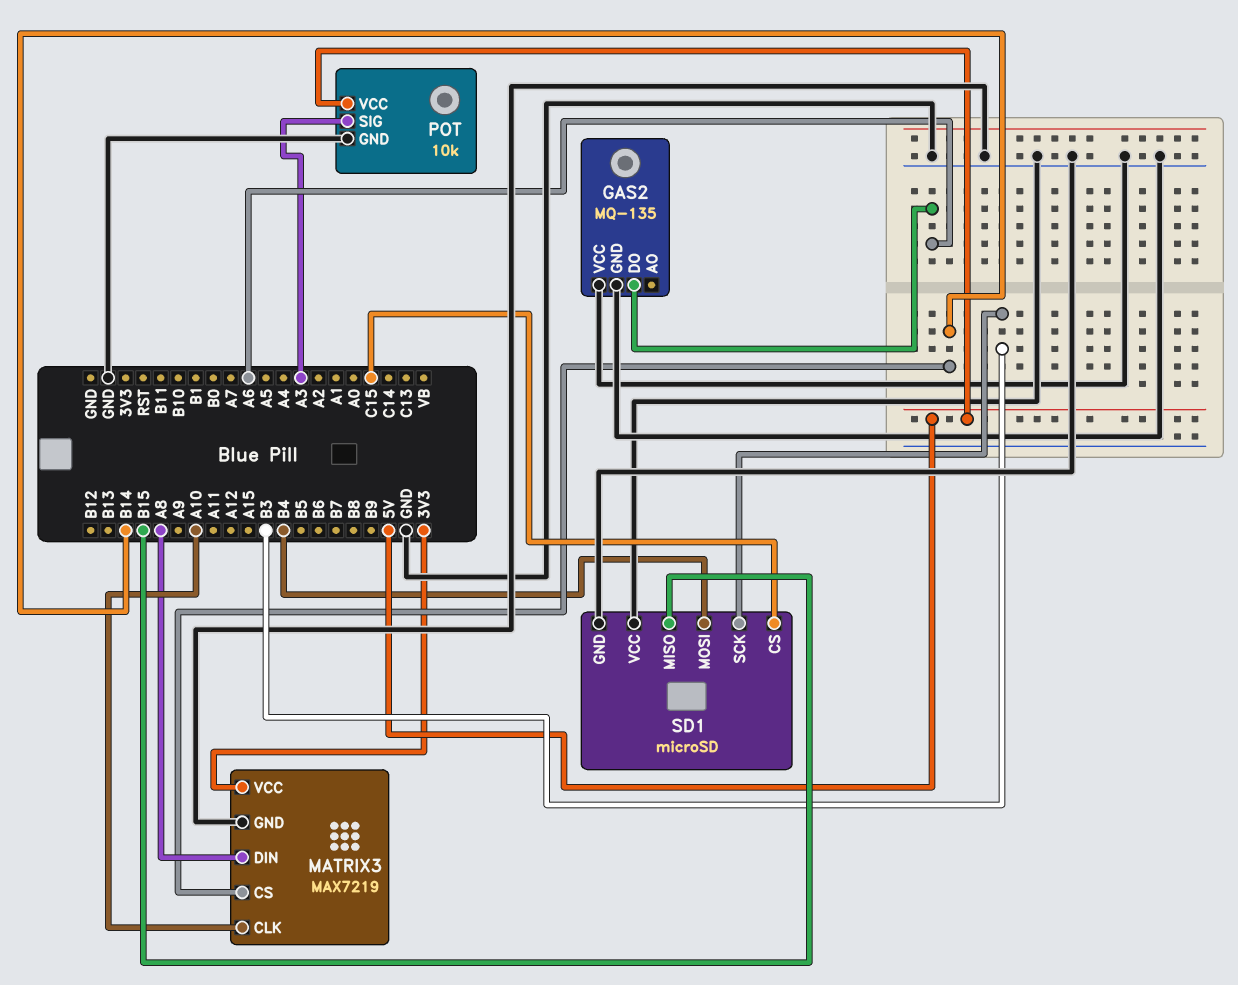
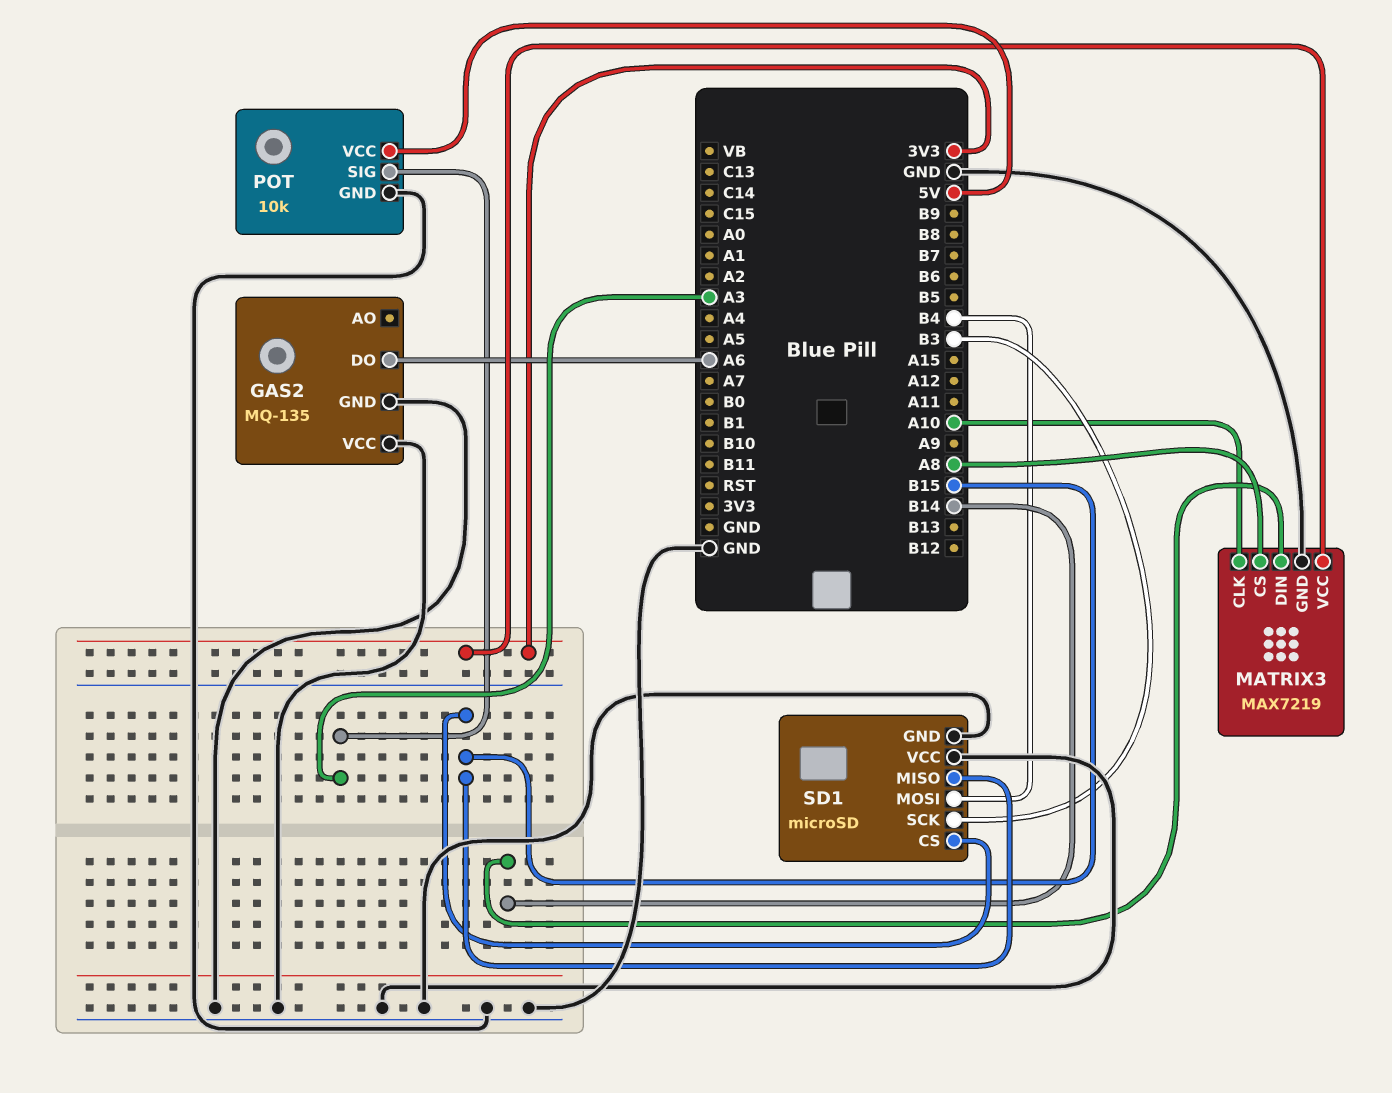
MATRIX3 pin CS: B14 -> A8
MATRIX3 pin DIN: A8 -> B14
SD1 pin CS: C15 -> B15

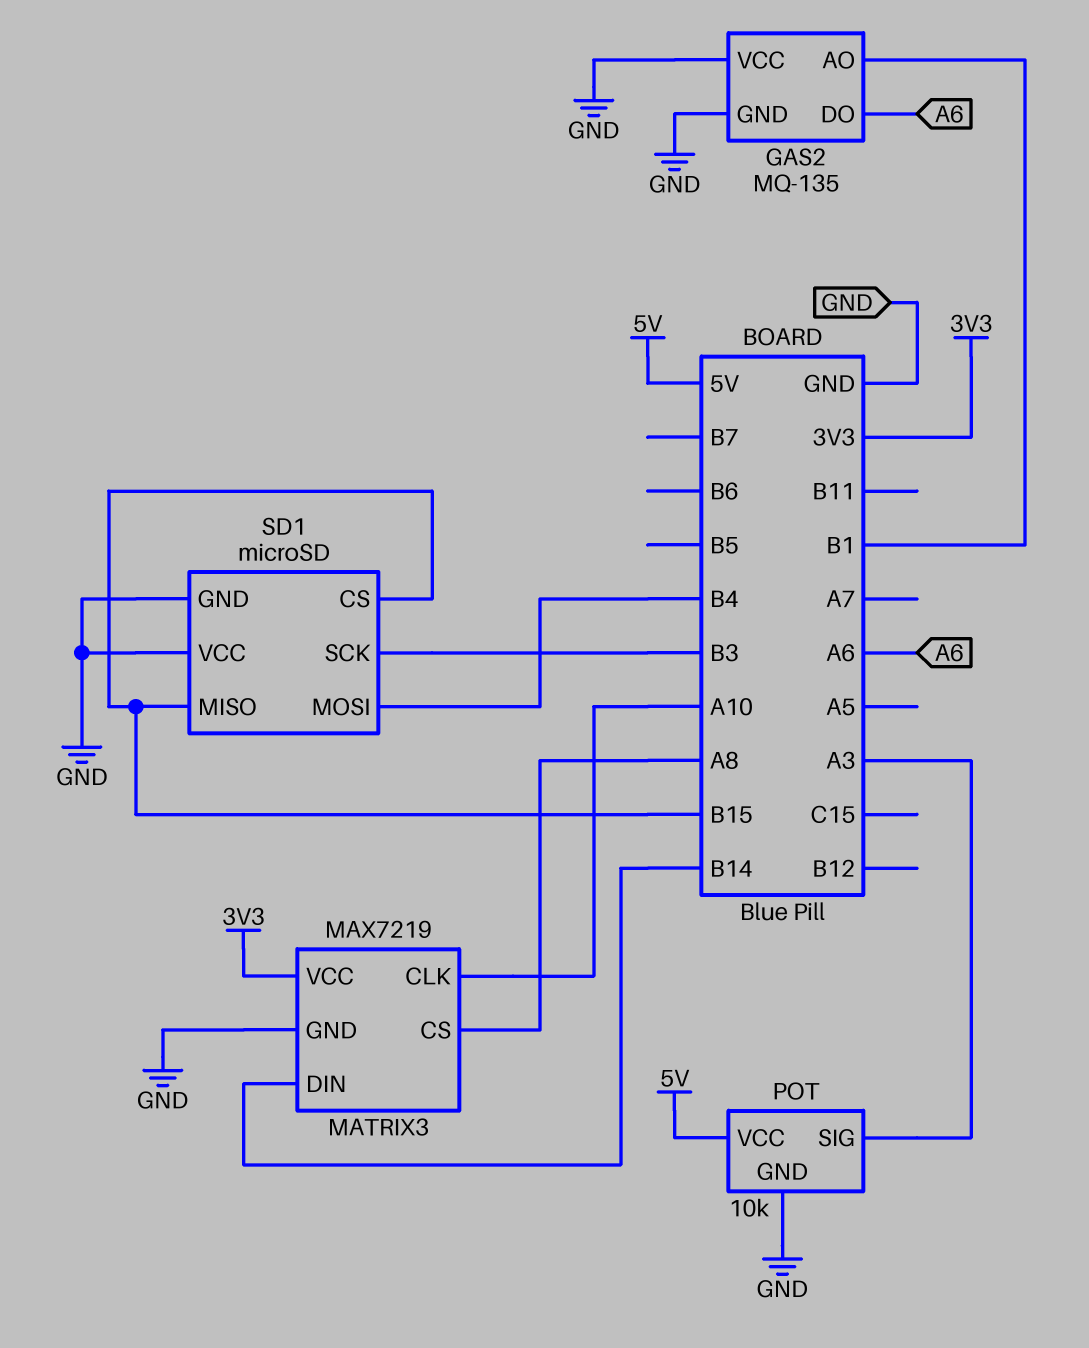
GAS2 pin AO: none -> B1

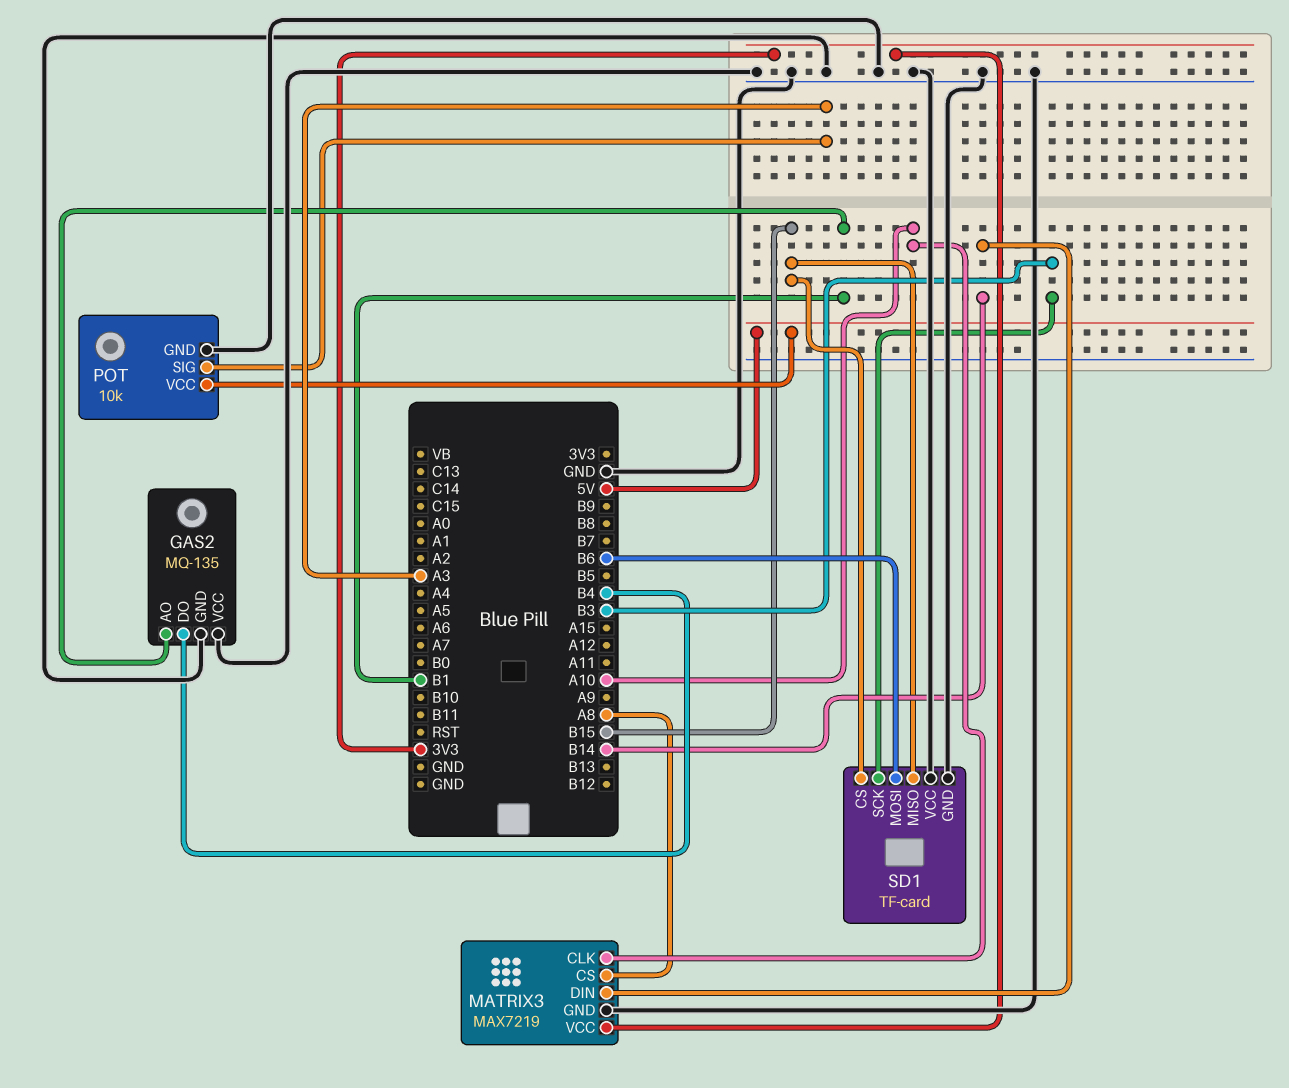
GAS2 pin DO: A6 -> B4
SD1: microSD -> TF-card
SD1 pin MOSI: B4 -> B6

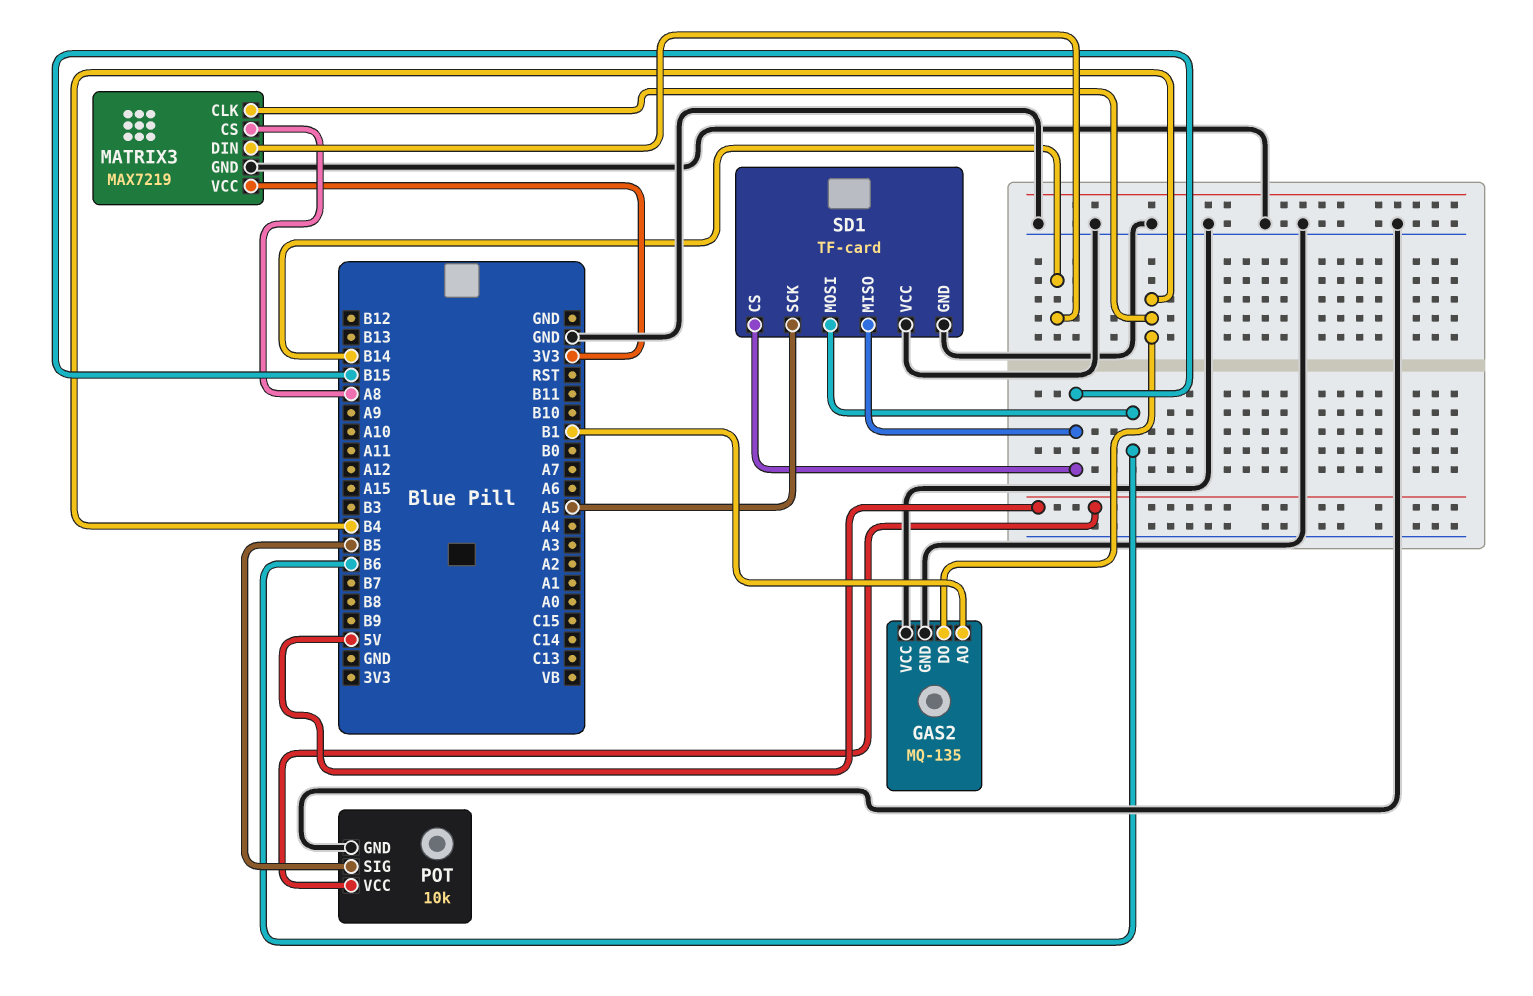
MATRIX3 pin CLK: A10 -> B4
POT pin SIG: A3 -> B5
SD1 pin SCK: B3 -> A5

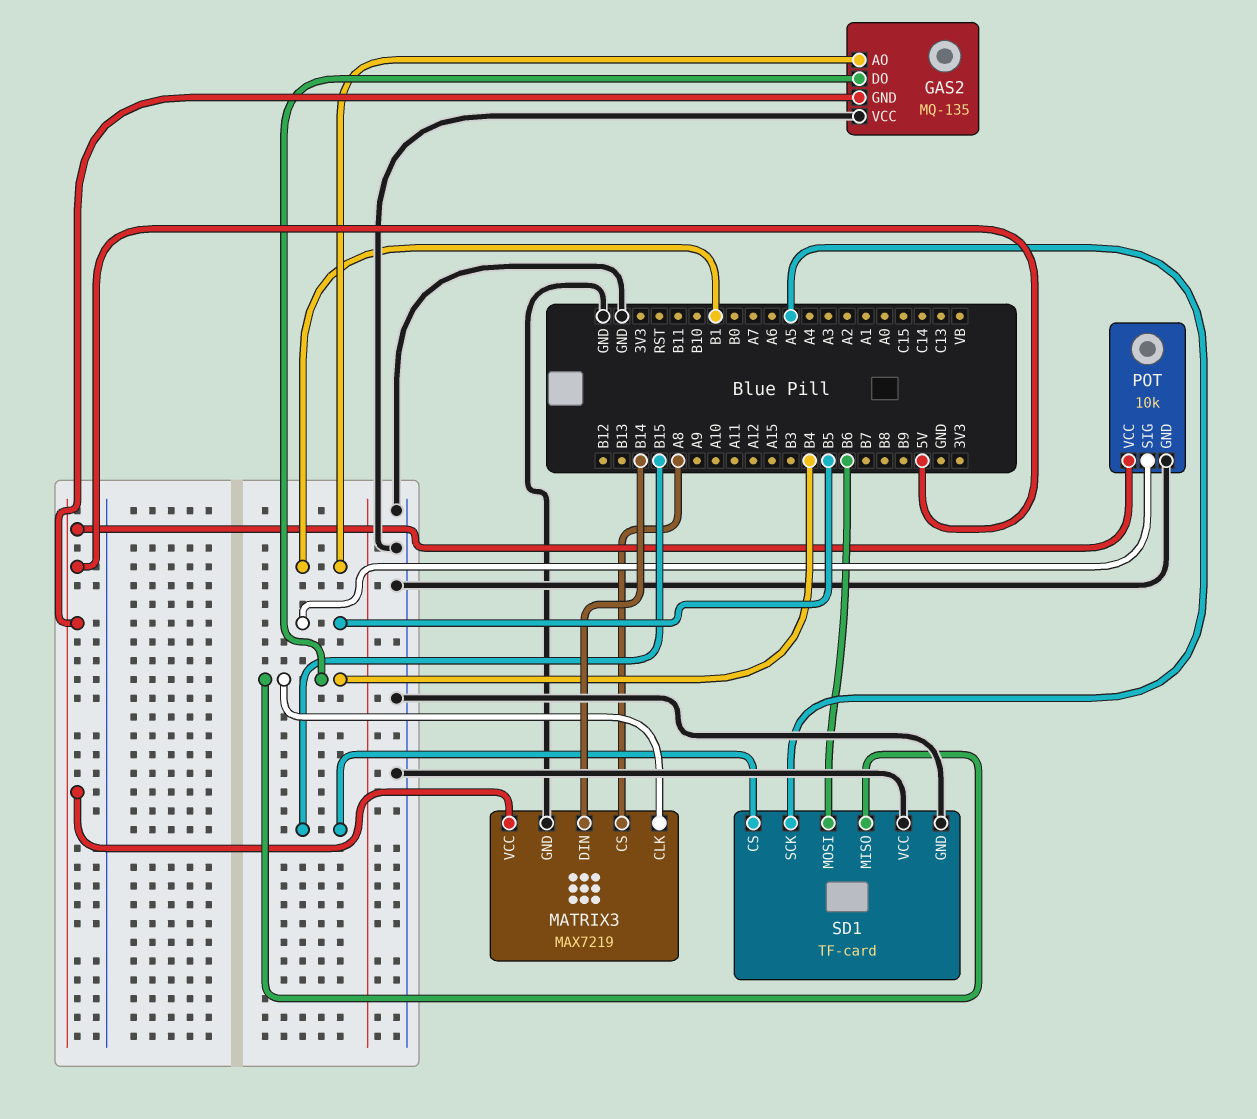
GAS2 pin GND: GND -> 5V
MATRIX3 pin VCC: 3V3 -> 5V
SD1 pin MISO: B15 -> B4

